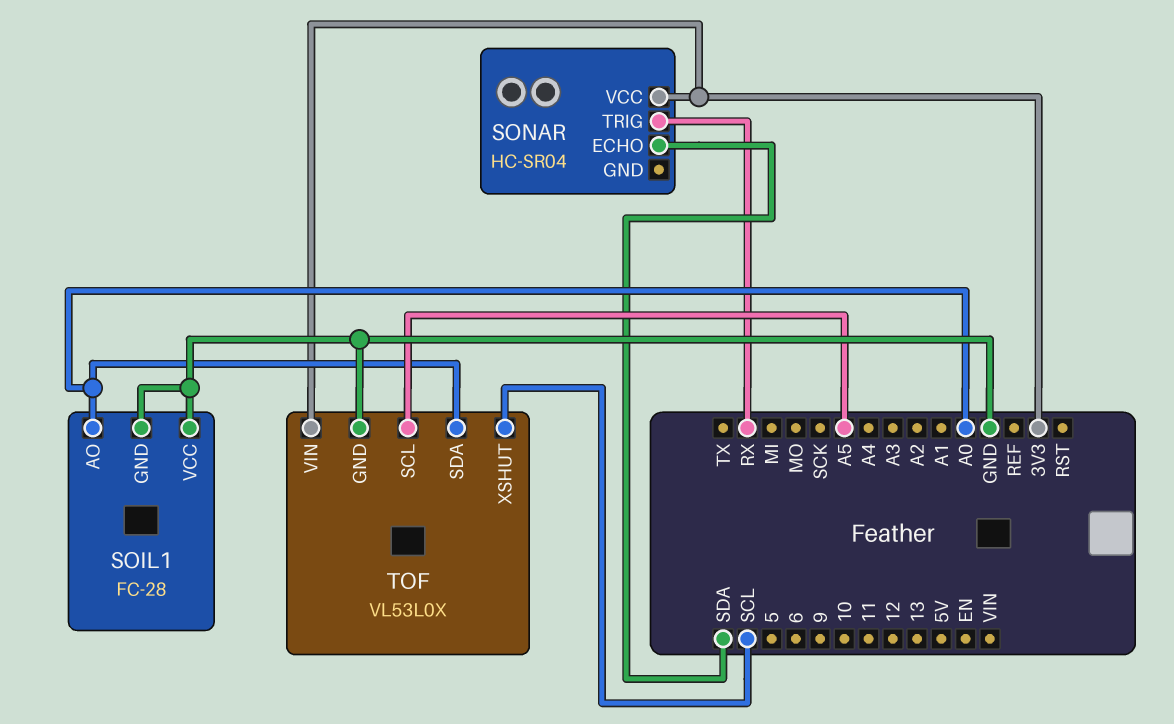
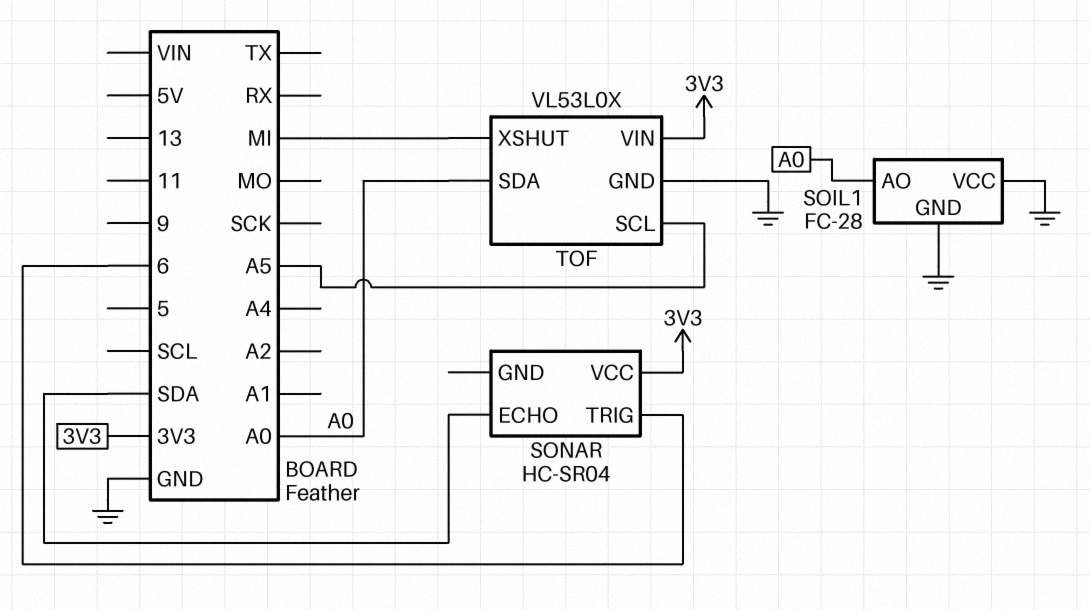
SONAR pin TRIG: RX -> 6
TOF pin XSHUT: SCL -> MI

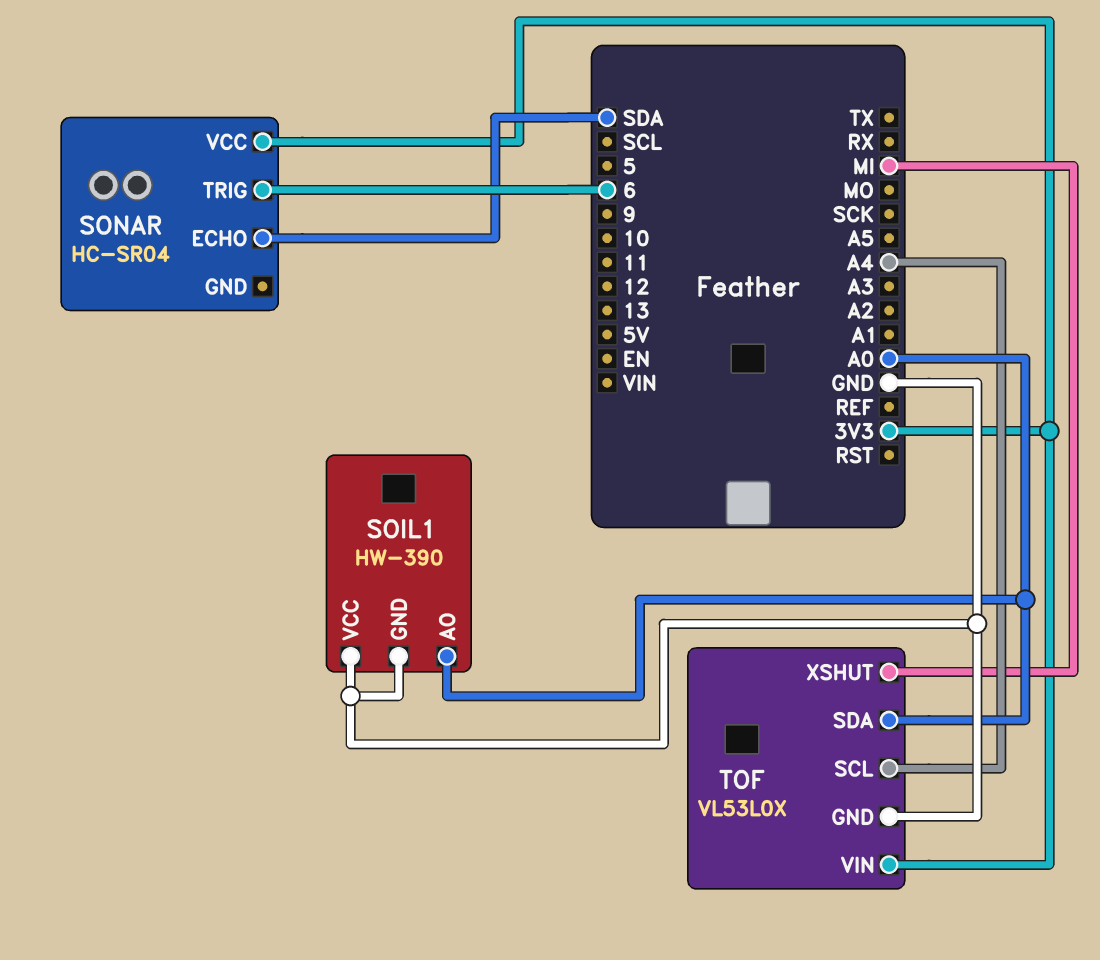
SOIL1: FC-28 -> HW-390
TOF pin SCL: A5 -> A4

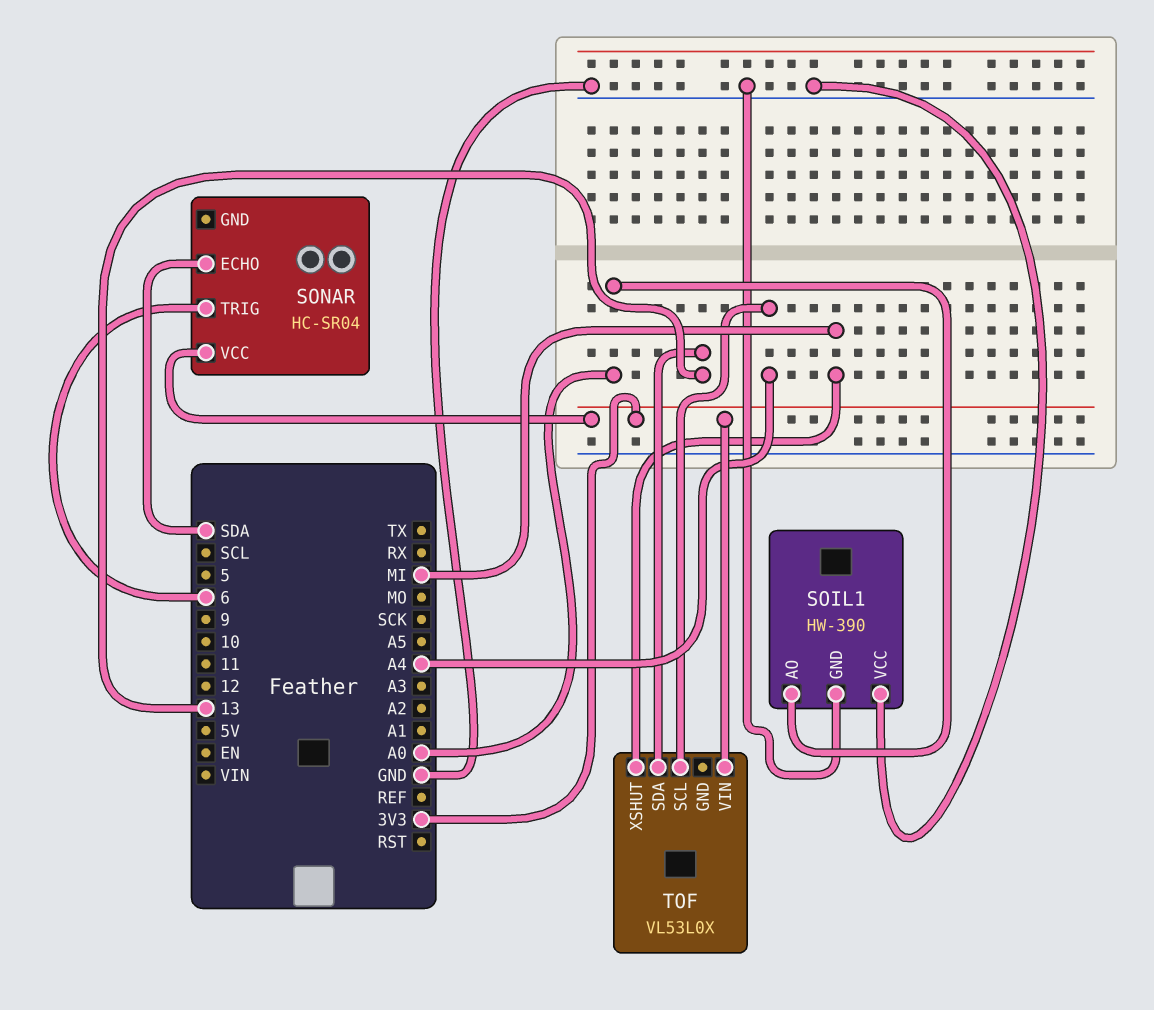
TOF pin GND: GND -> none
TOF pin SDA: A0 -> 13

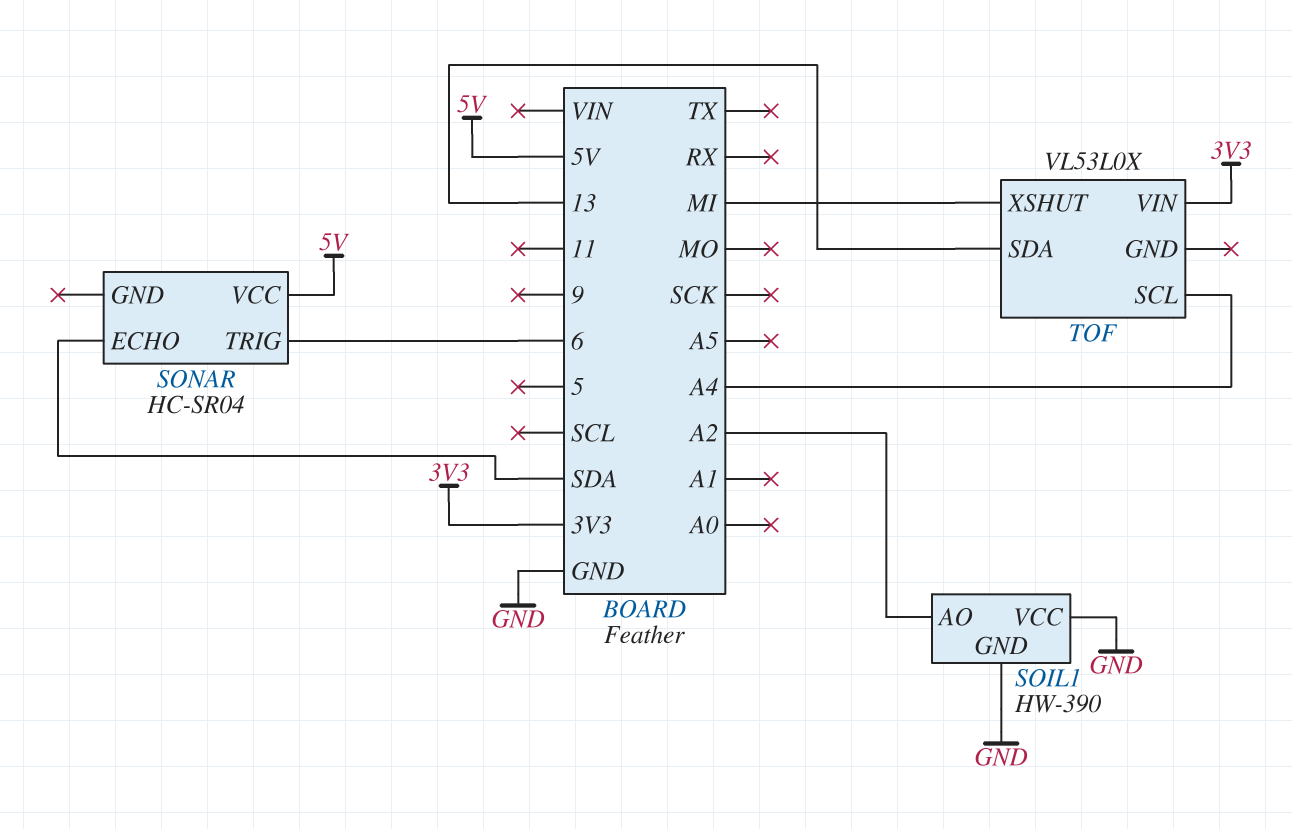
SOIL1 pin AO: A0 -> A2
SONAR pin VCC: 3V3 -> 5V

